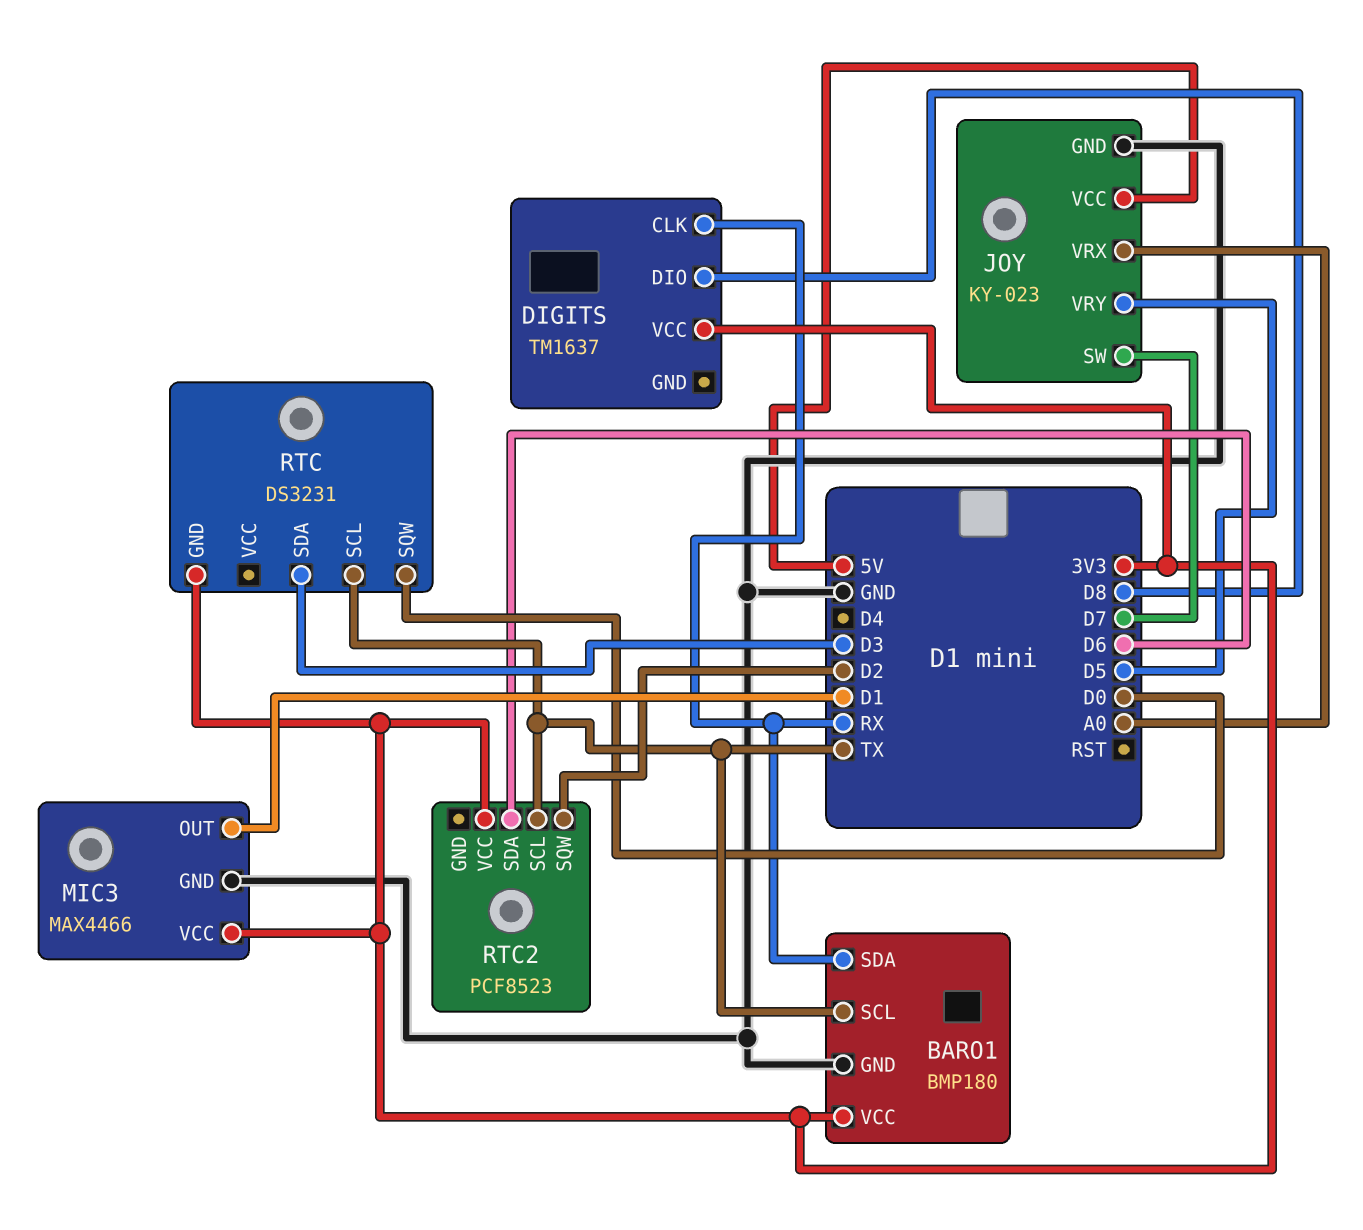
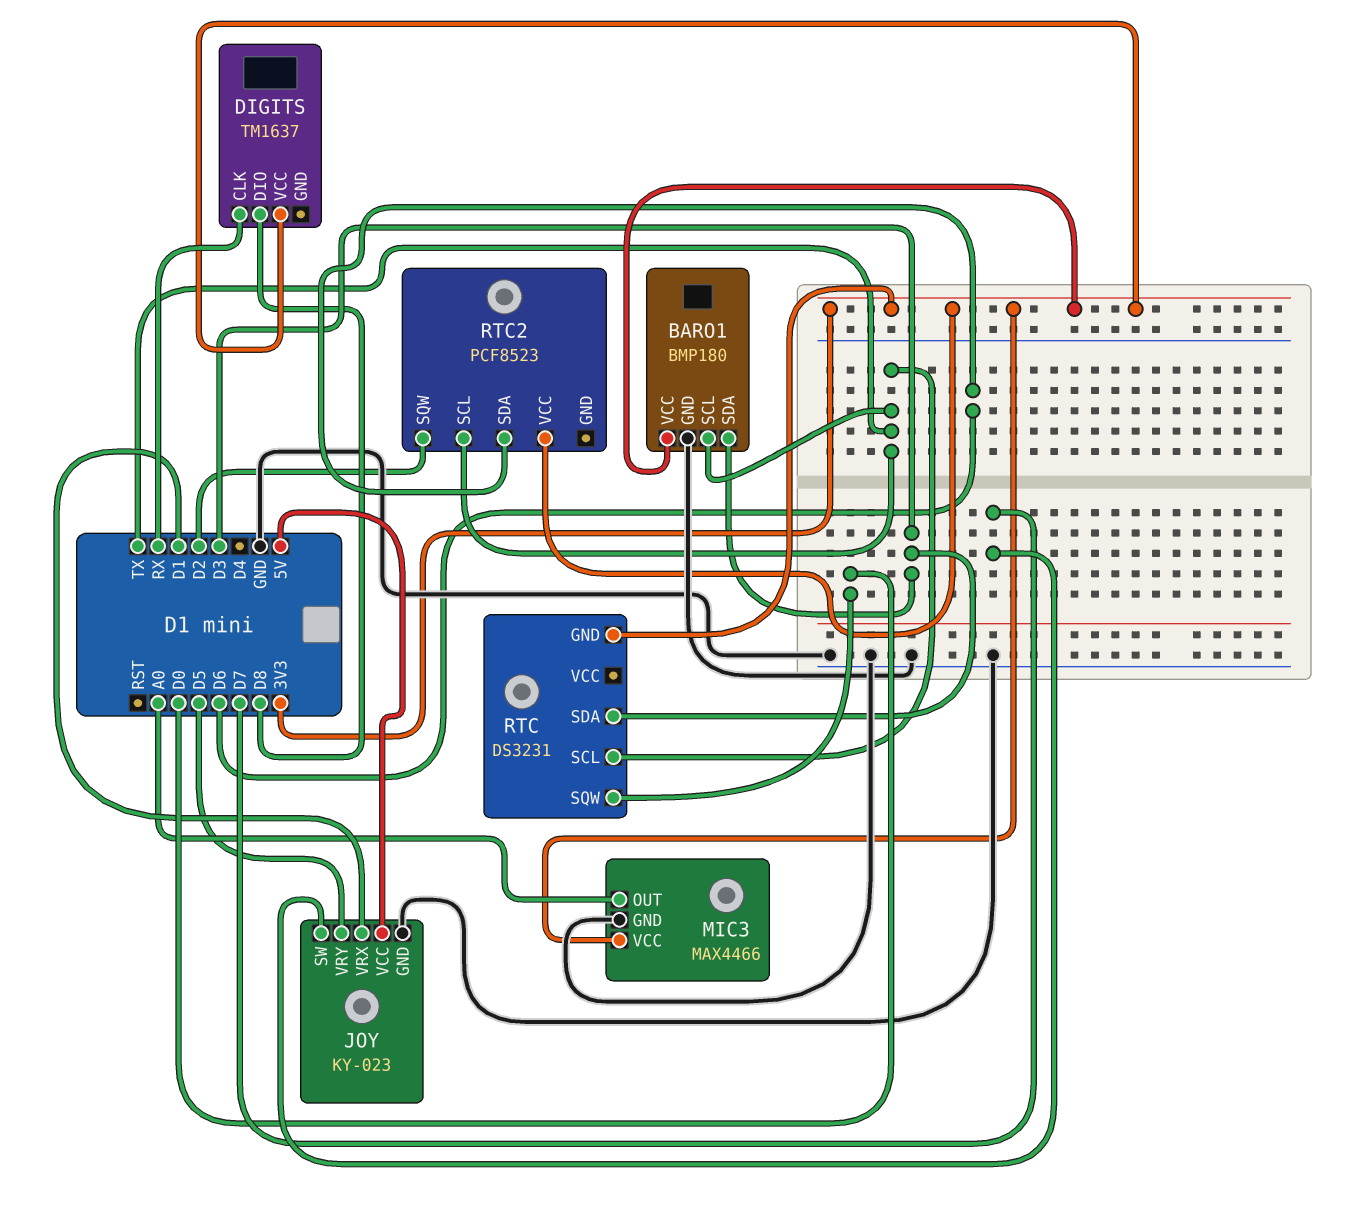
BARO1 pin SDA: RX -> D3
JOY pin VRX: A0 -> D1
MIC3 pin OUT: D1 -> A0

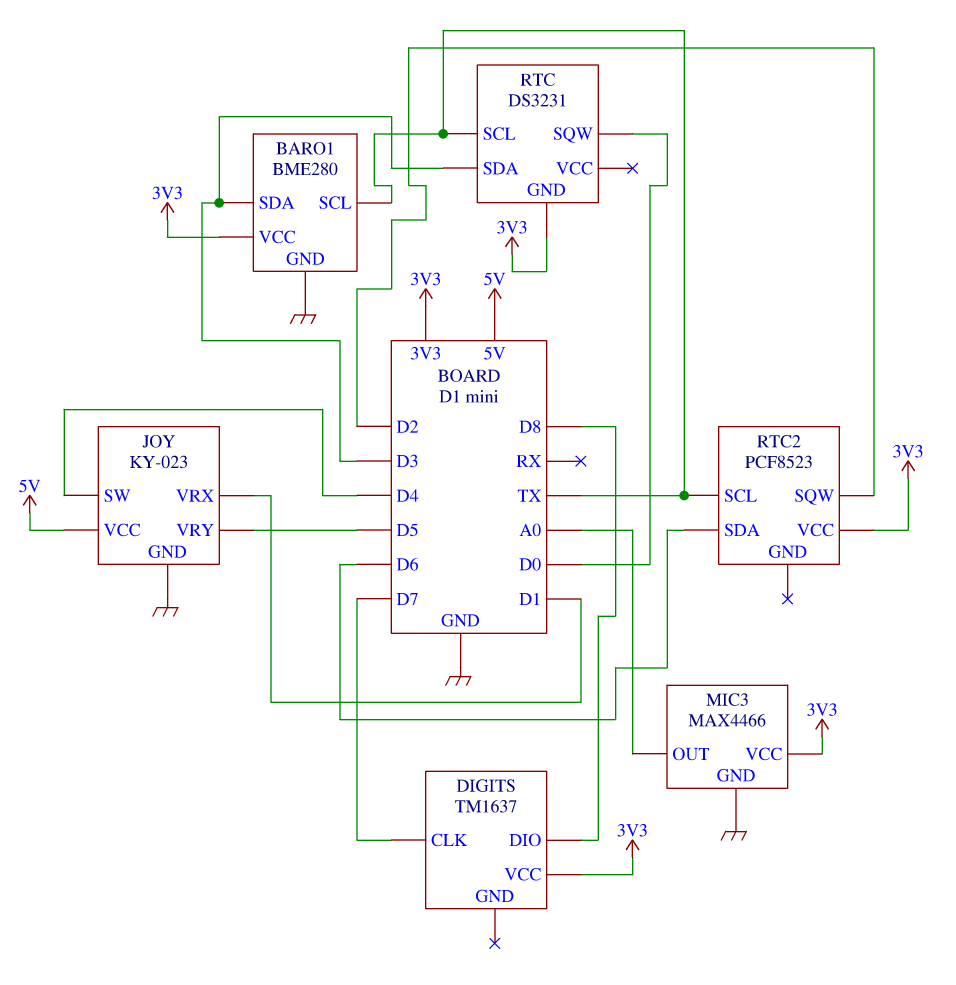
BARO1: BMP180 -> BME280
DIGITS pin CLK: RX -> D7
JOY pin SW: D7 -> D4

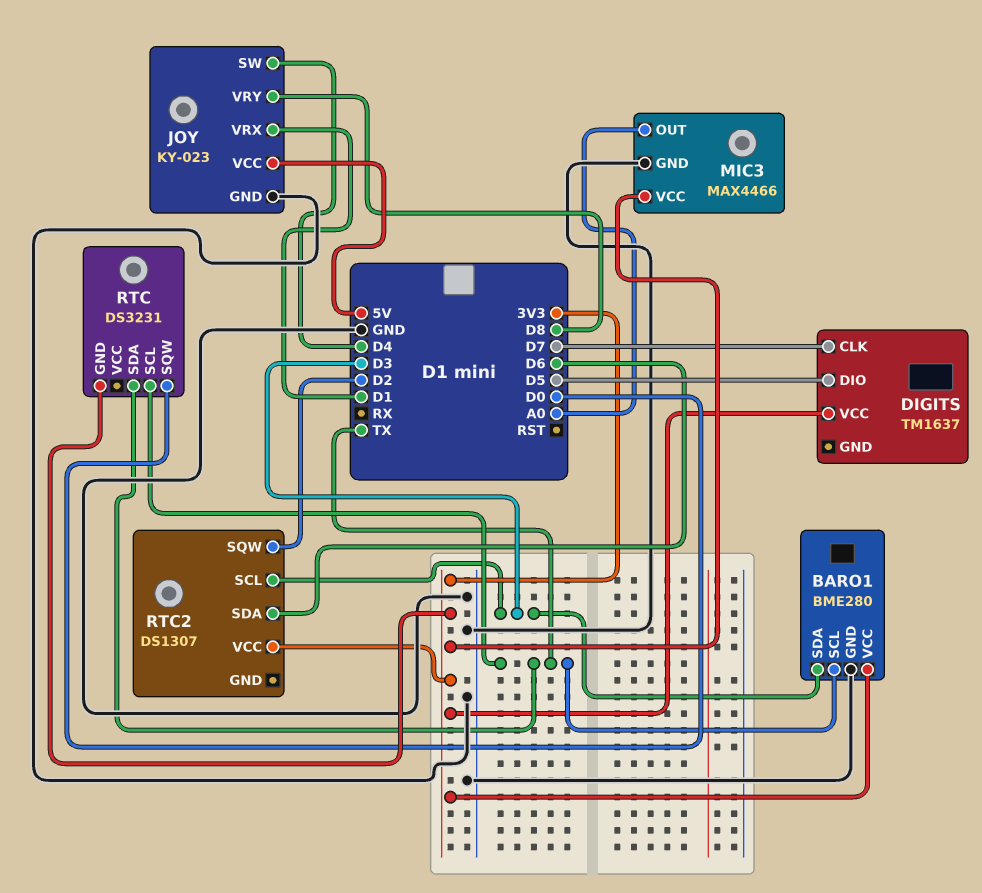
DIGITS pin DIO: D8 -> D5
JOY pin VRY: D5 -> D8
RTC pin SDA: D3 -> TX
RTC2: PCF8523 -> DS1307
RTC2 pin SCL: TX -> D3

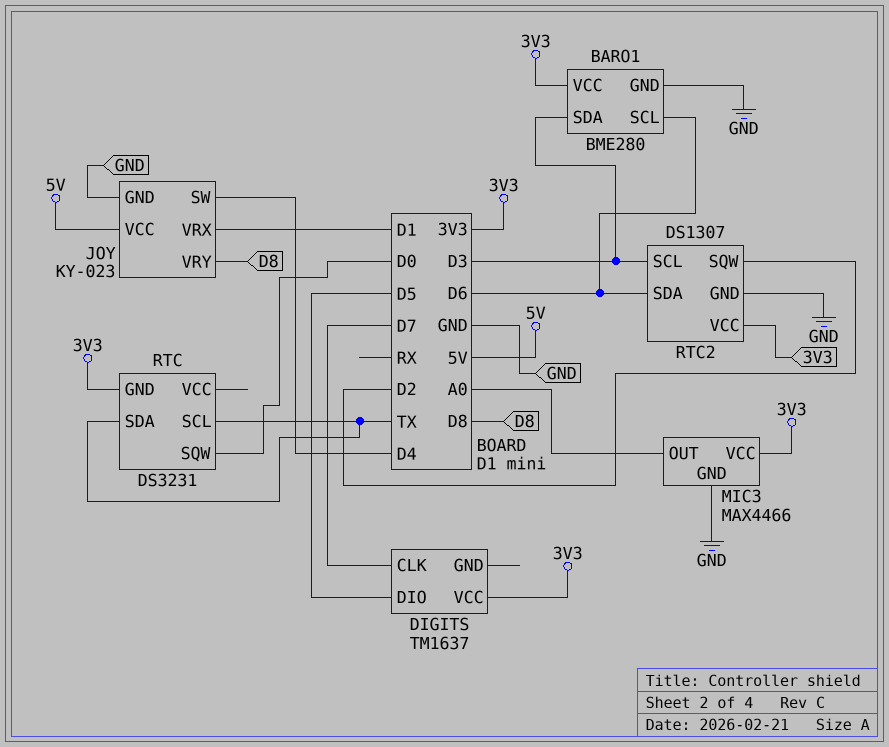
BARO1 pin SCL: TX -> D6
RTC2 pin GND: none -> GND

